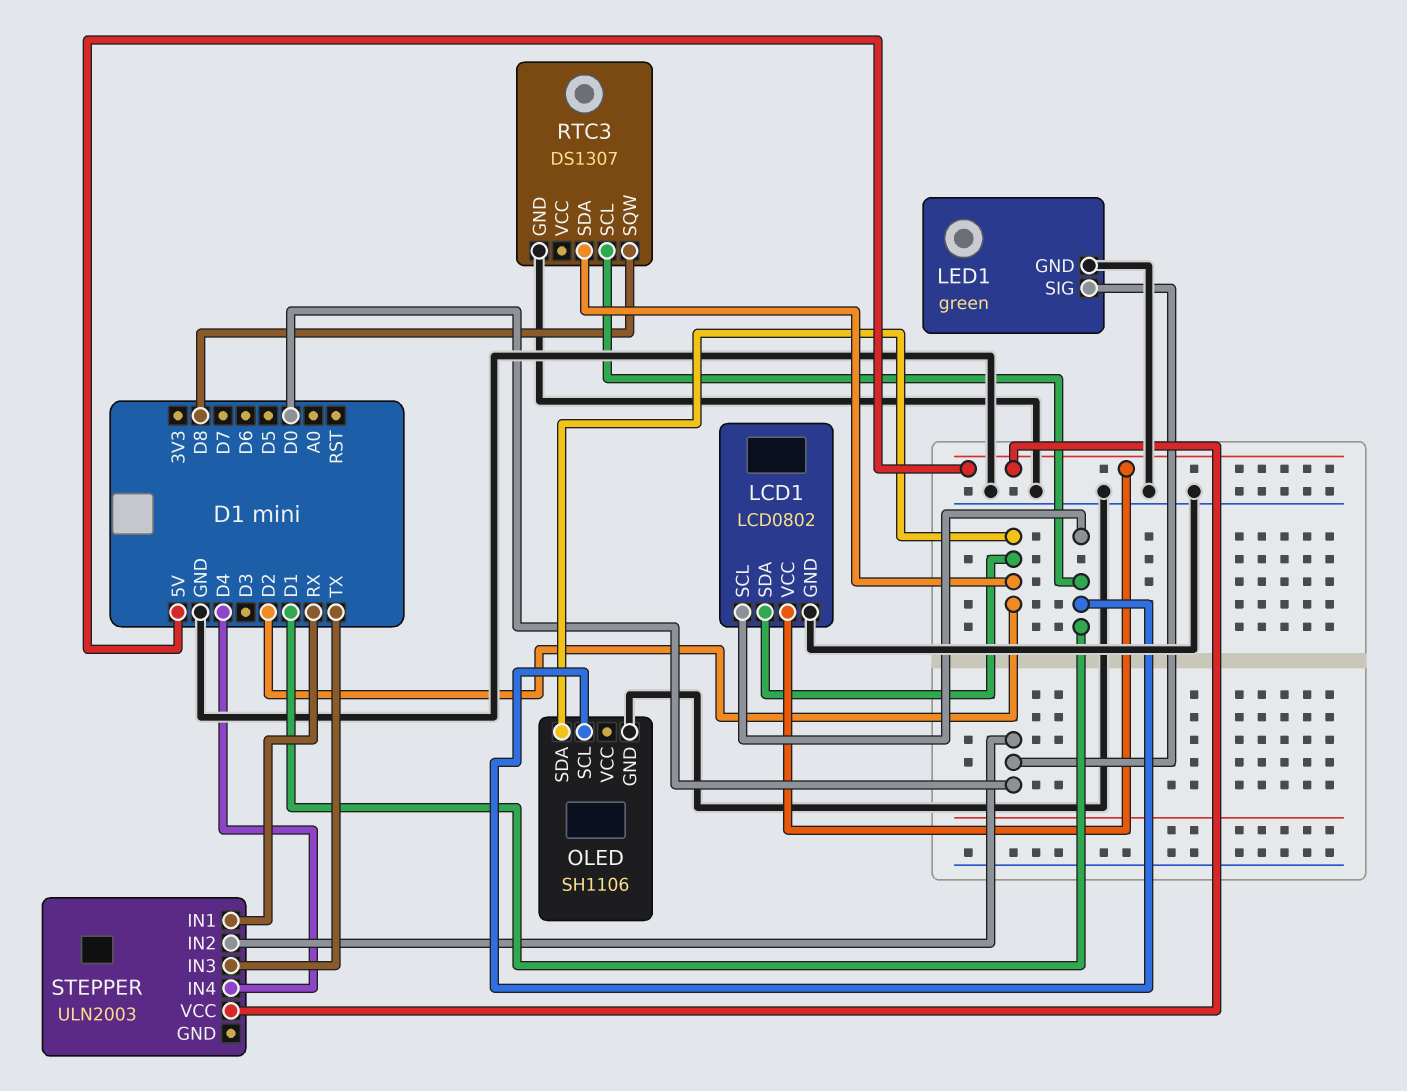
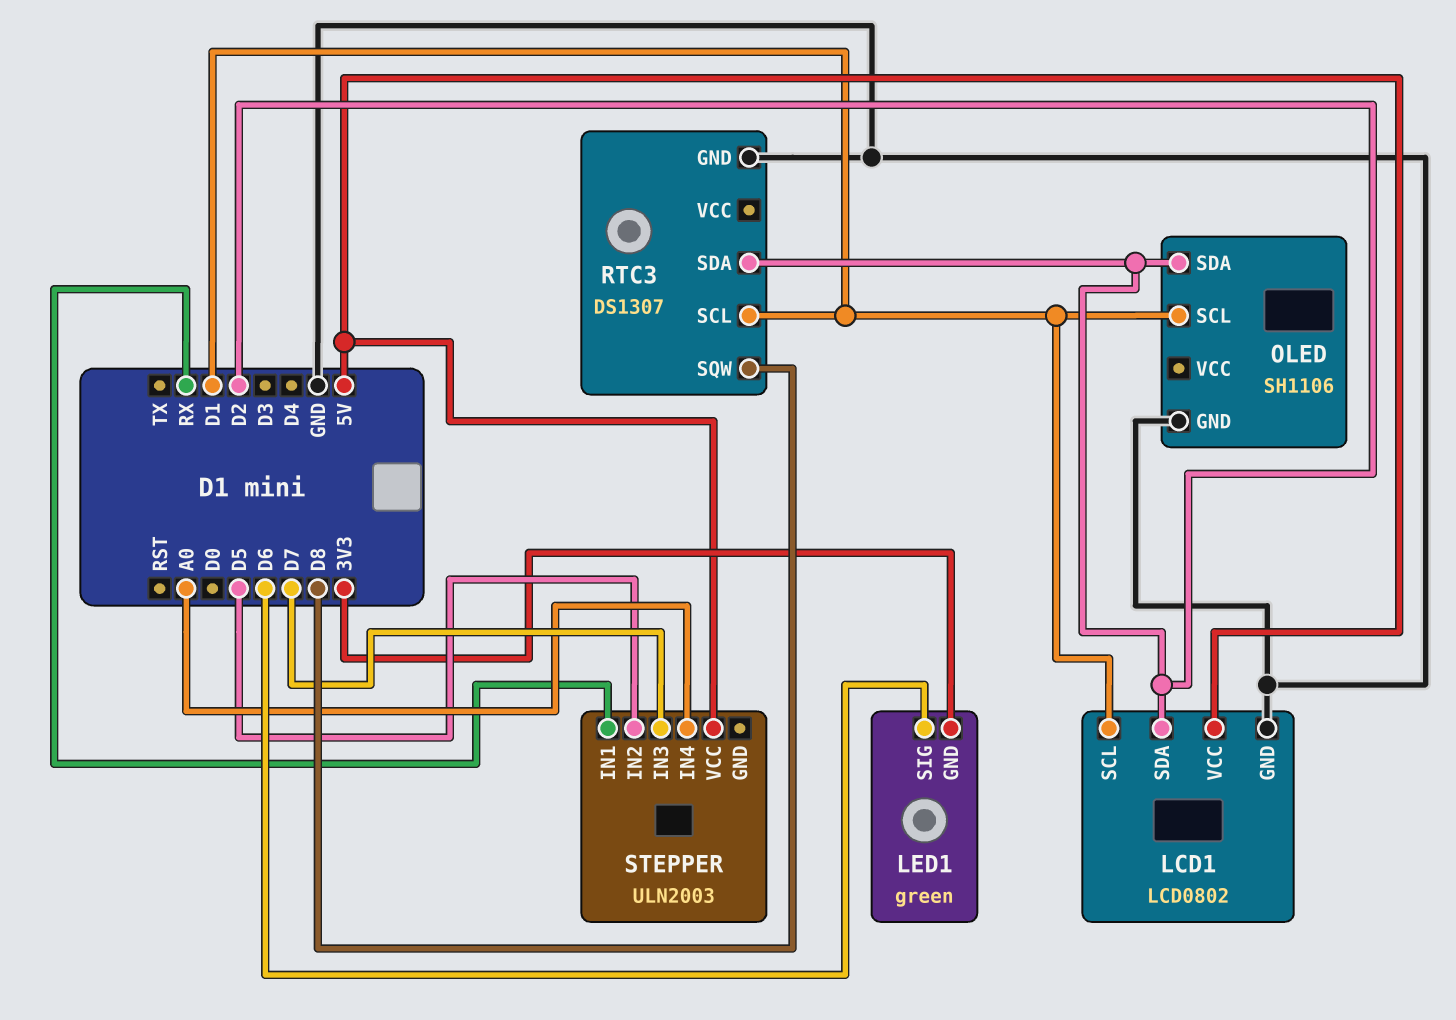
LED1 pin GND: GND -> 3V3
LED1 pin SIG: D0 -> D6
STEPPER pin IN2: D0 -> D5
STEPPER pin IN3: TX -> D7
STEPPER pin IN4: D4 -> A0

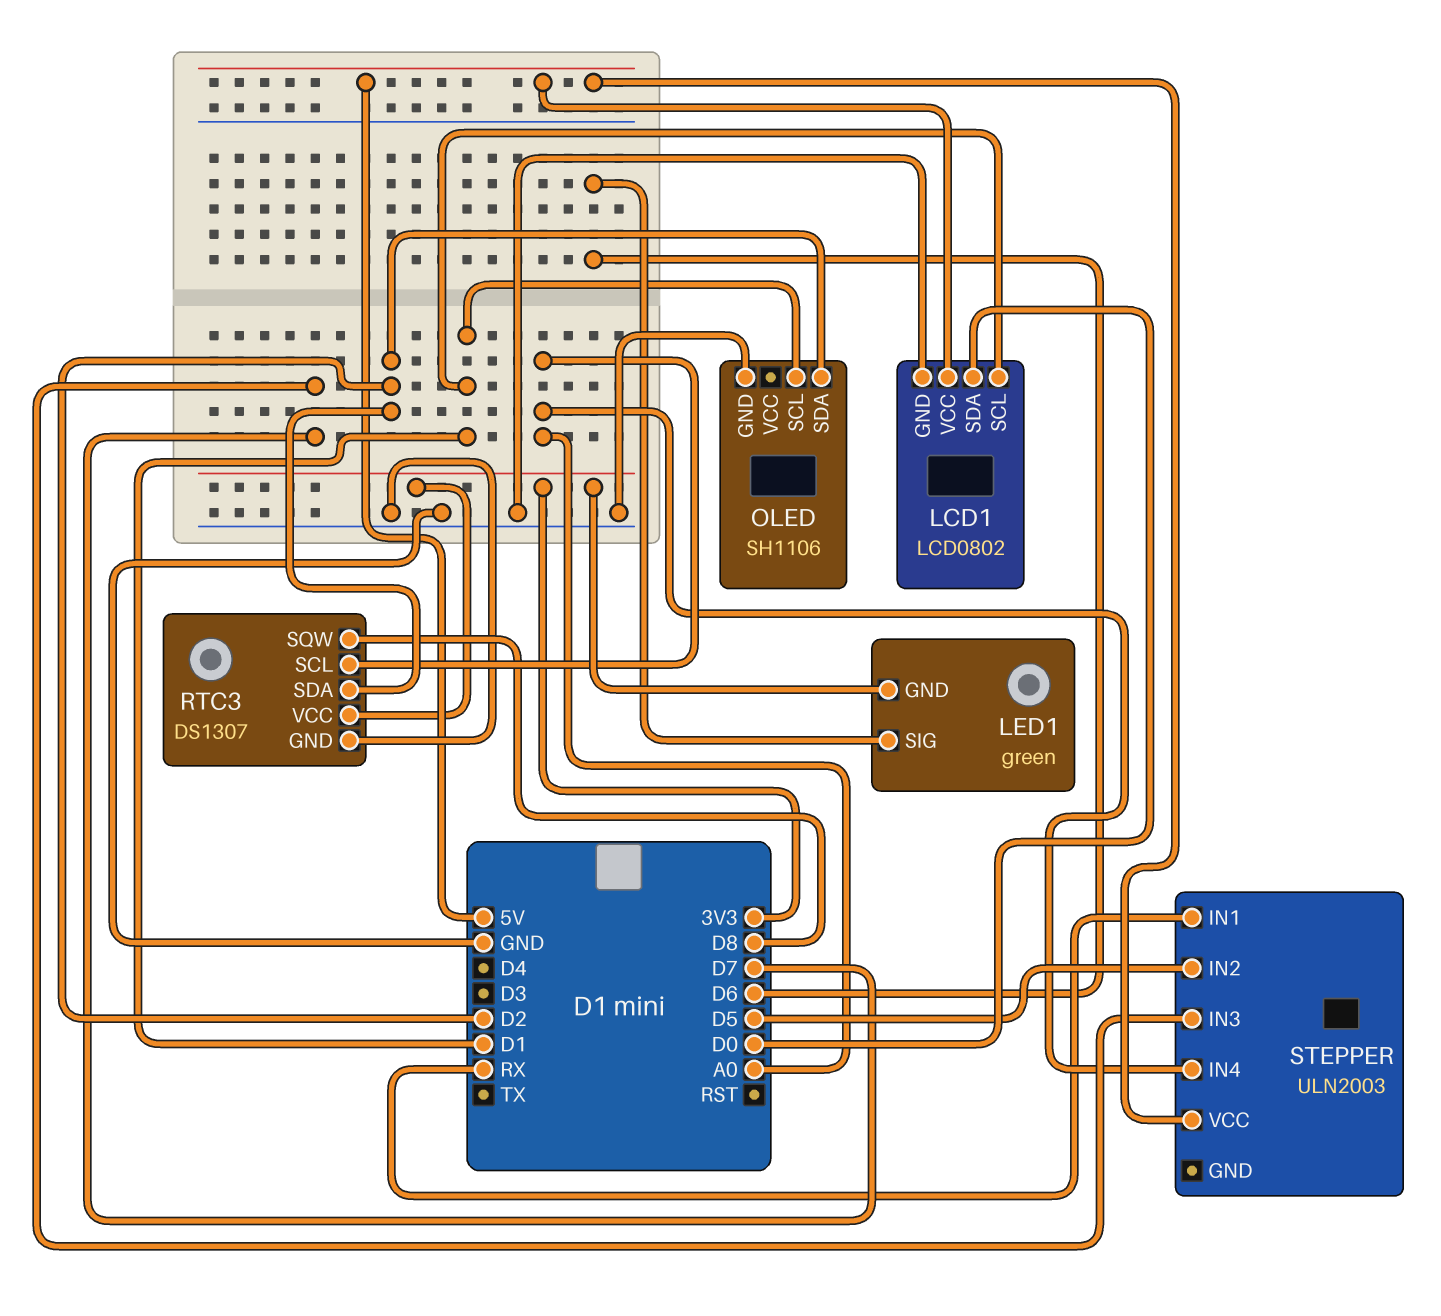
LCD1 pin SDA: D2 -> D0
RTC3 pin SCL: D1 -> A0
RTC3 pin VCC: none -> 3V3

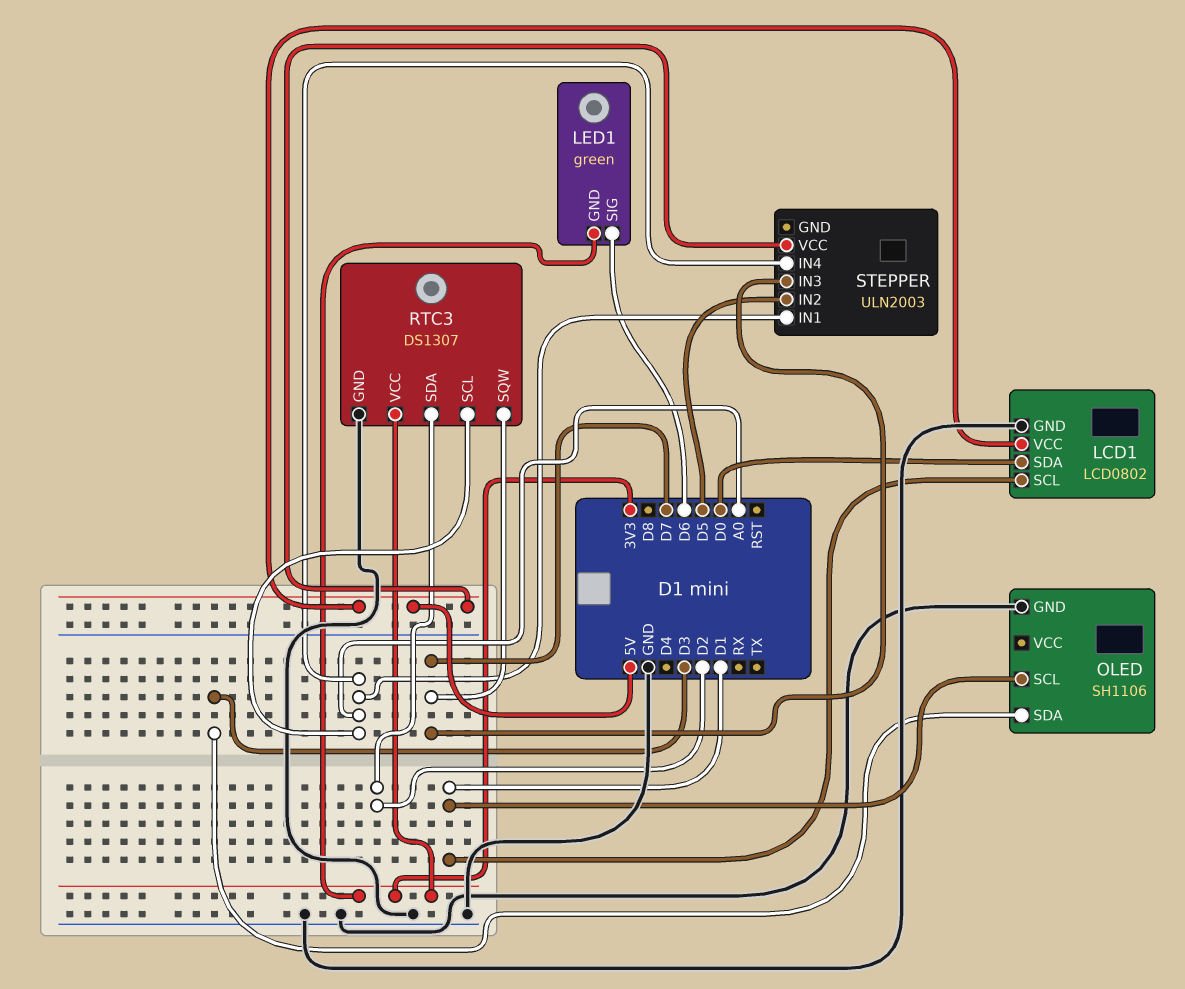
OLED pin SDA: D2 -> D3
RTC3 pin SQW: D8 -> D7
STEPPER pin IN1: RX -> A0

